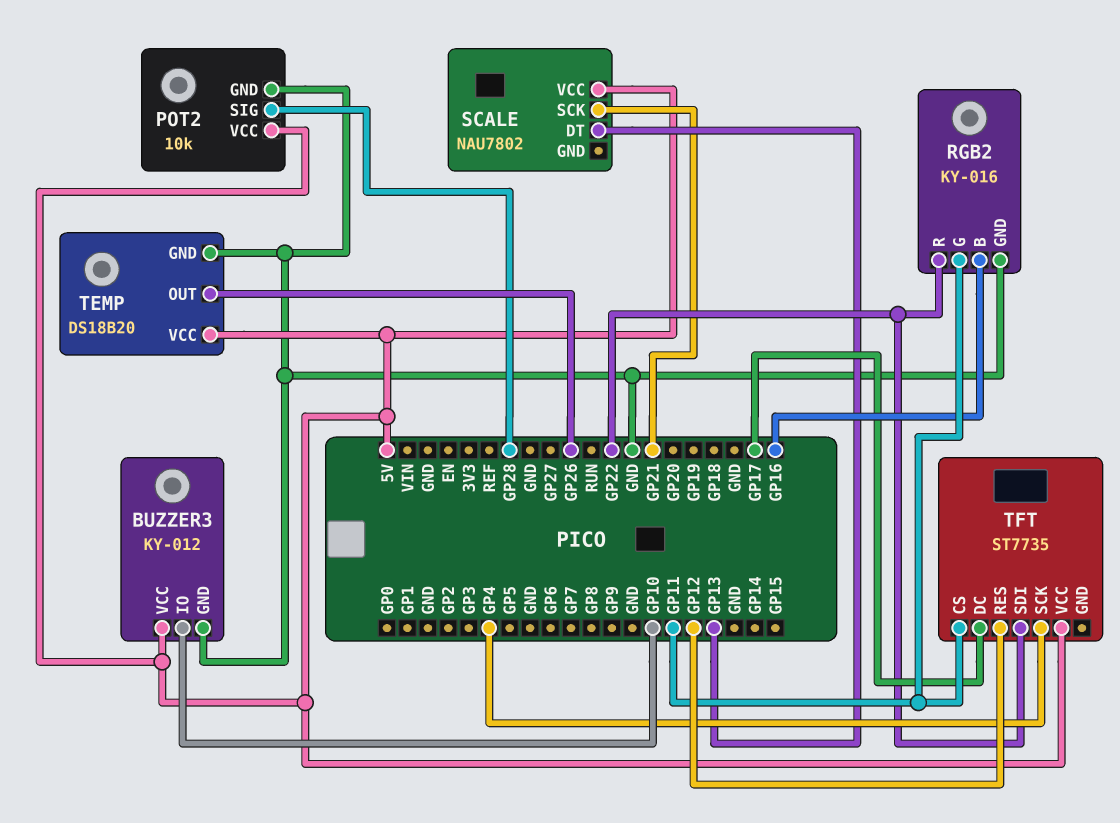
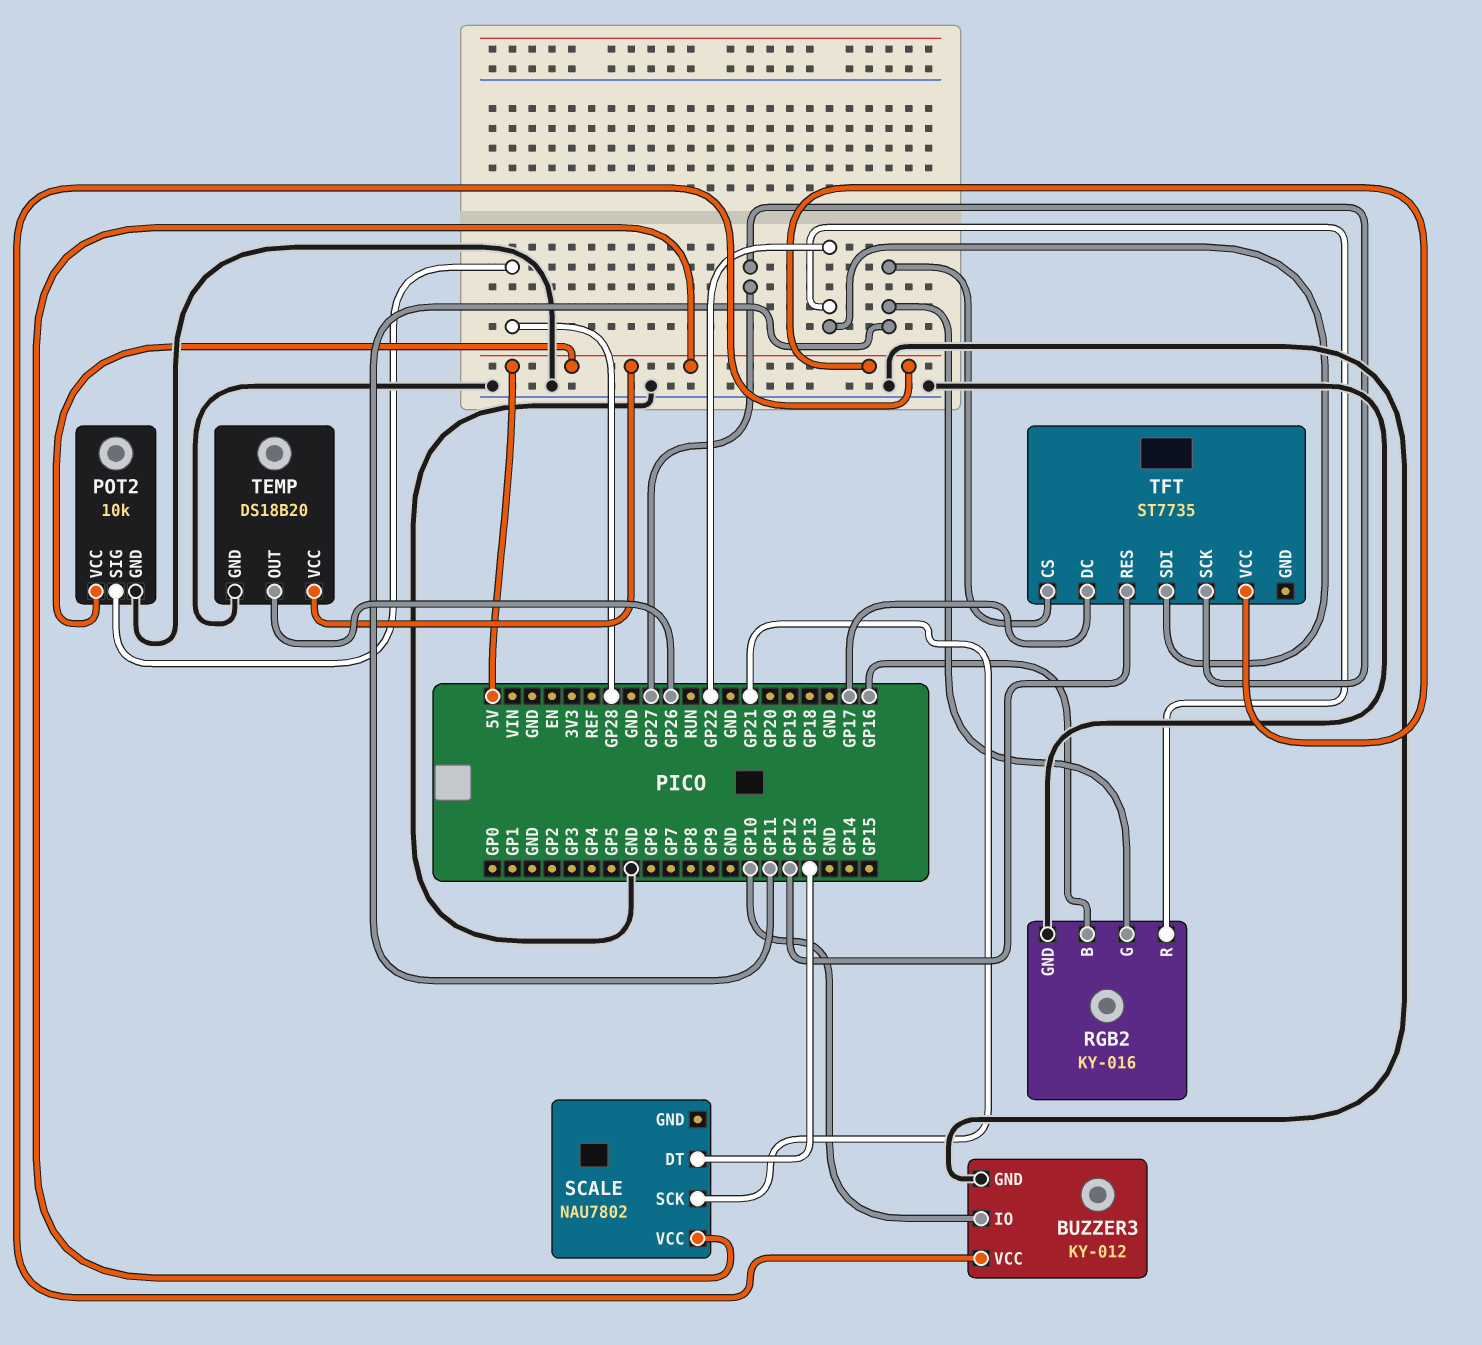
TFT pin SCK: GP4 -> GP27

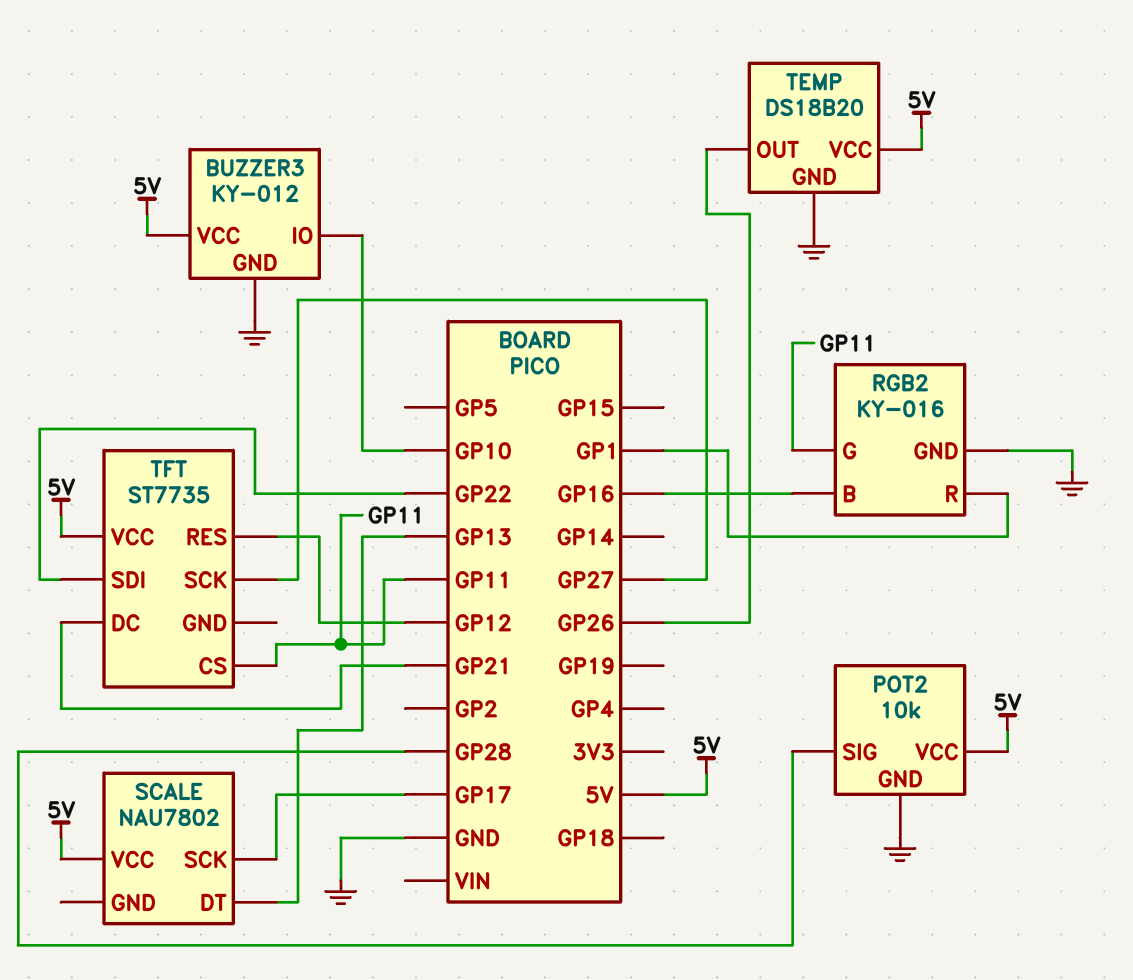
RGB2 pin R: GP22 -> GP1
SCALE pin SCK: GP21 -> GP17
TFT pin DC: GP17 -> GP21

